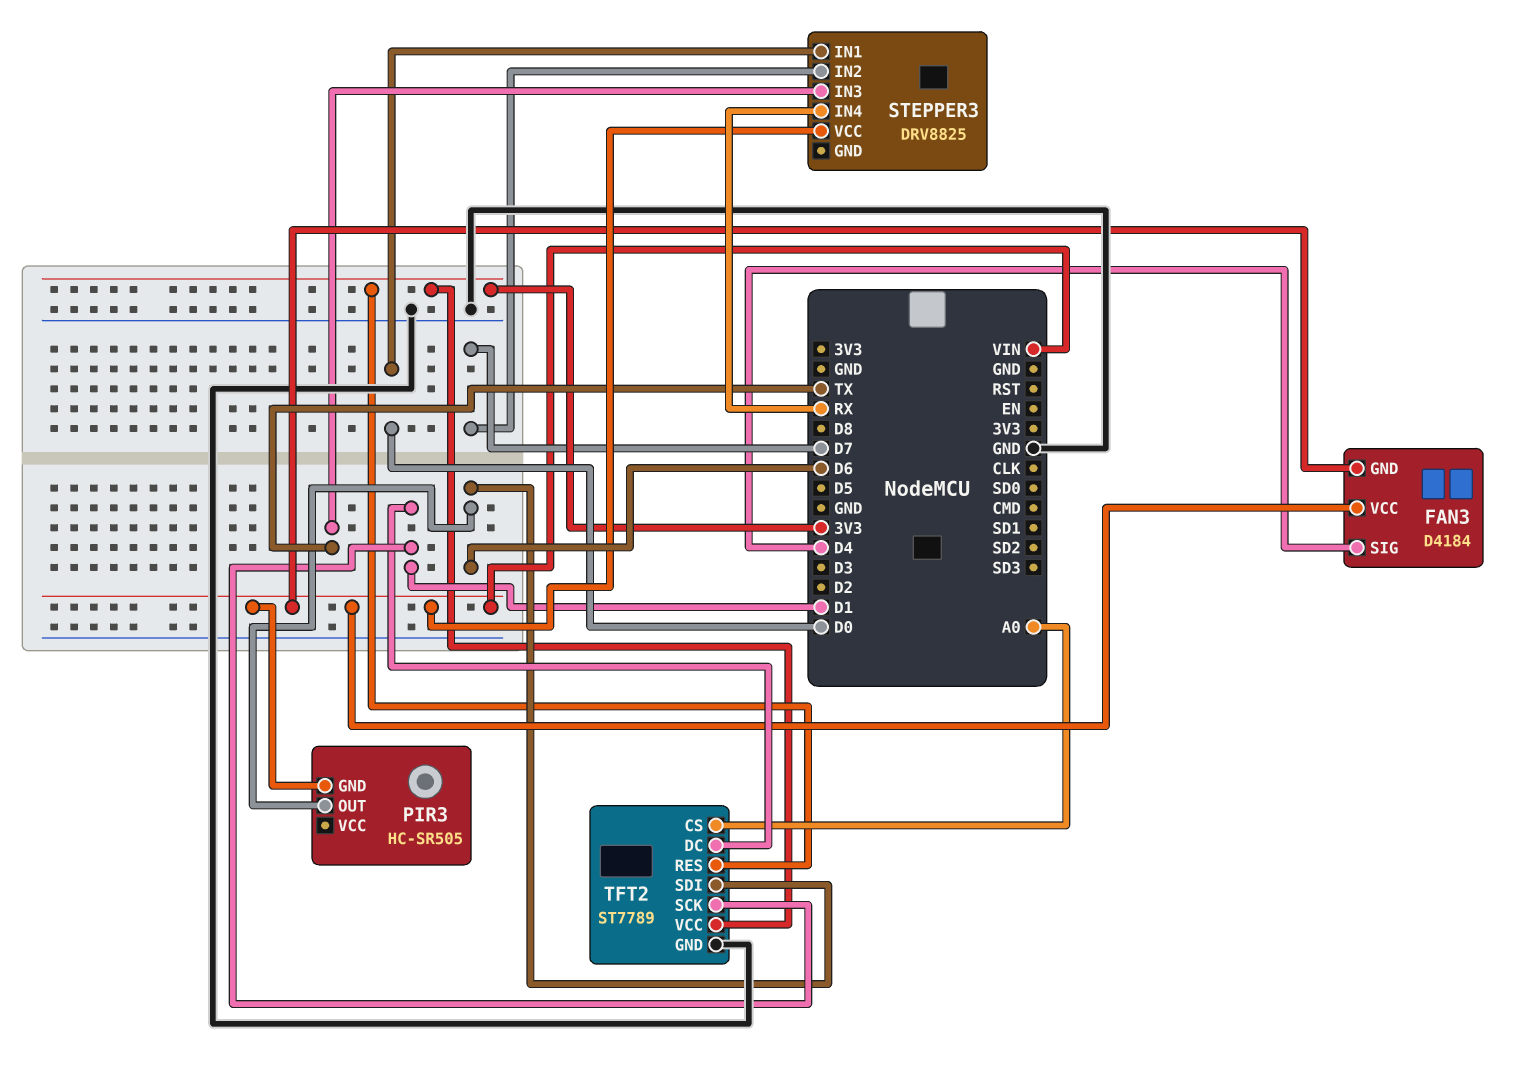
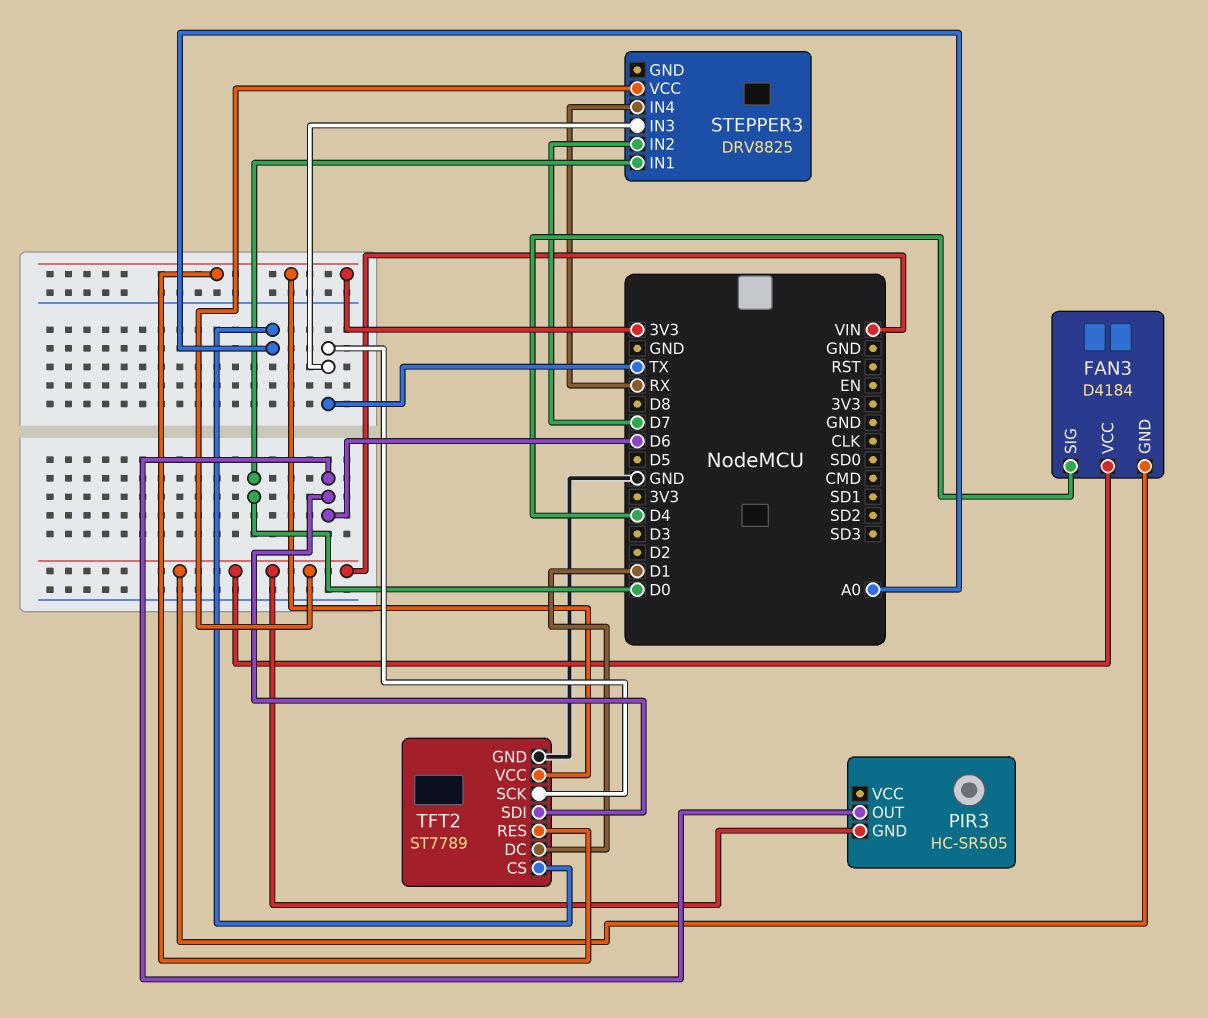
TFT2 pin SCK: D1 -> TX

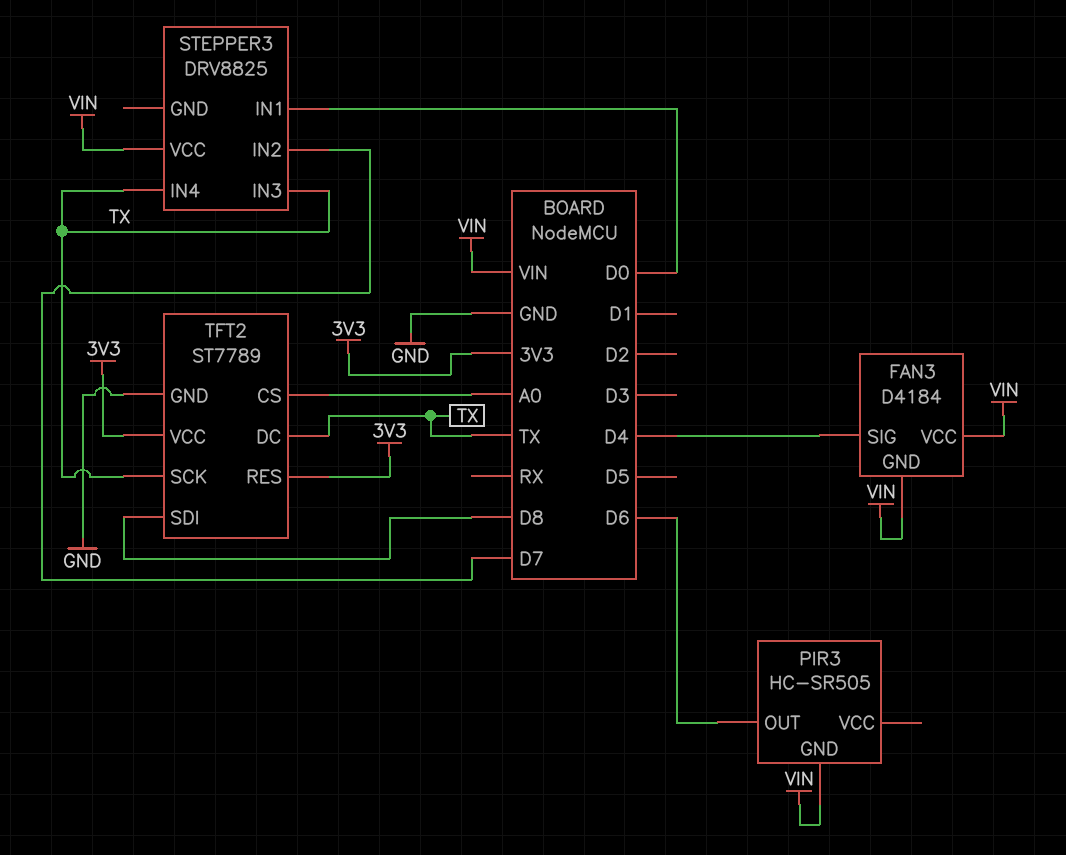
STEPPER3 pin IN4: RX -> TX
TFT2 pin DC: D1 -> TX
TFT2 pin SDI: D6 -> D8

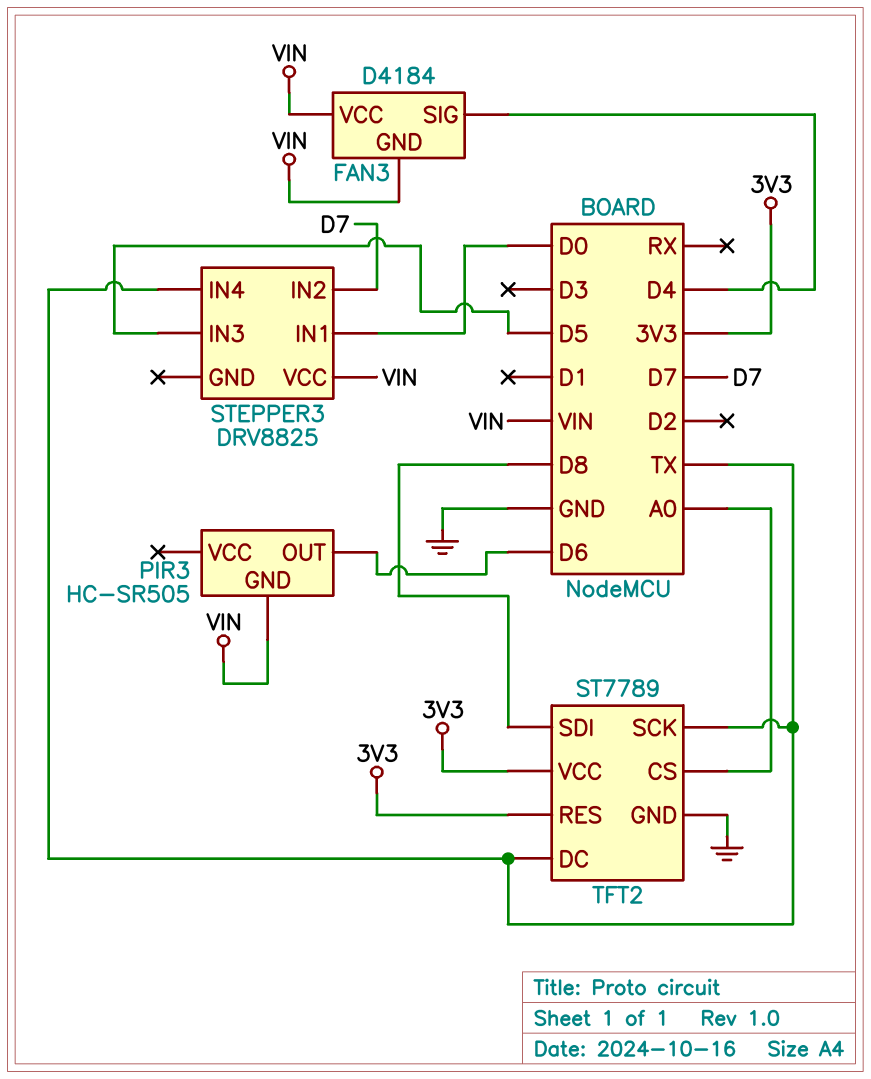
STEPPER3 pin IN3: TX -> D5

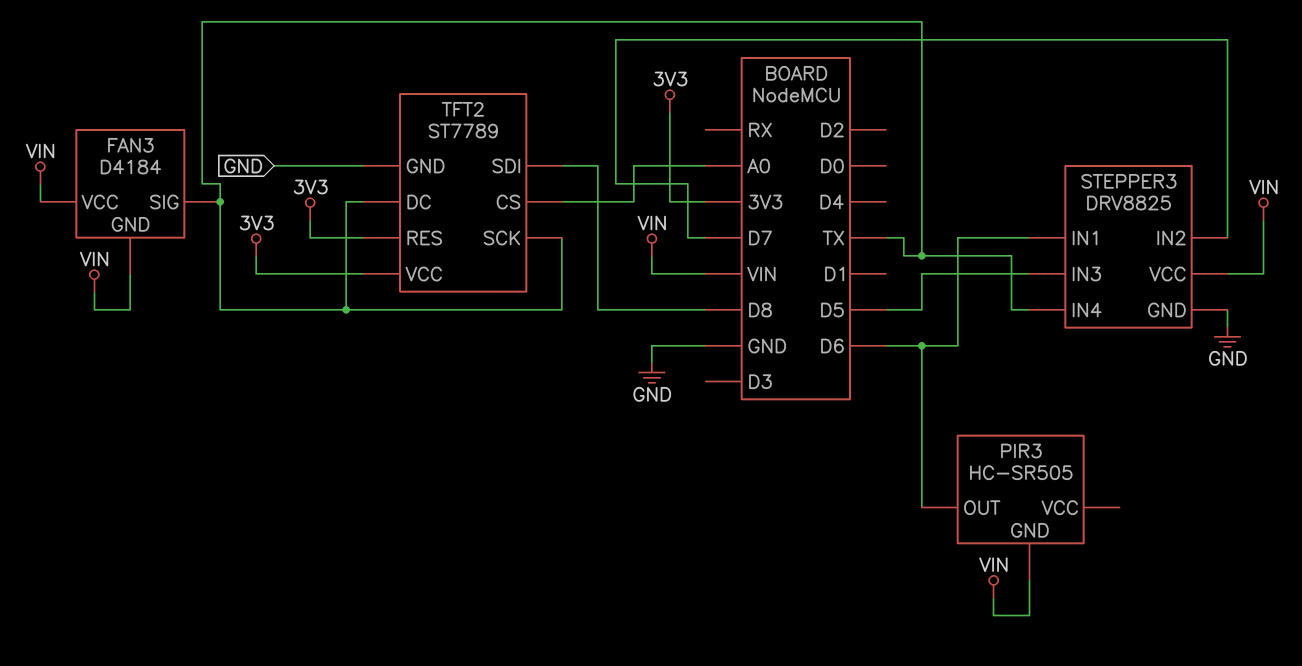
FAN3 pin SIG: D4 -> TX
STEPPER3 pin GND: none -> GND
STEPPER3 pin IN1: D0 -> D6

